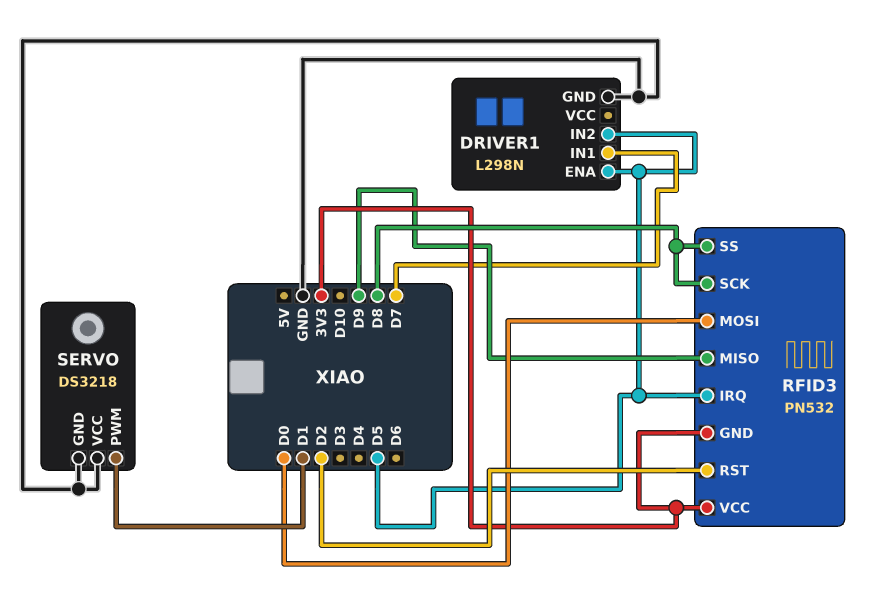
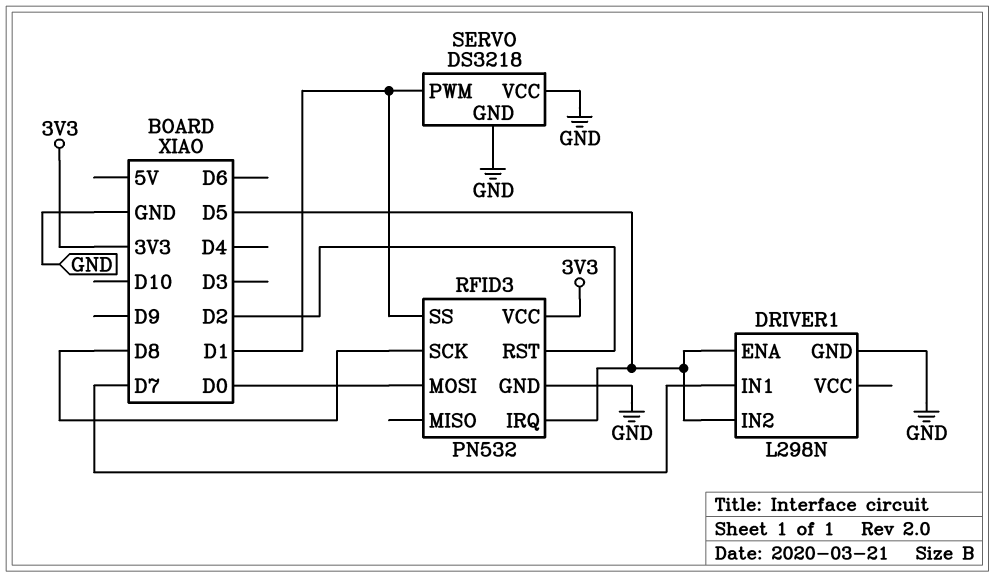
RFID3 pin GND: 3V3 -> GND
RFID3 pin MISO: D9 -> none
RFID3 pin SS: D8 -> D1

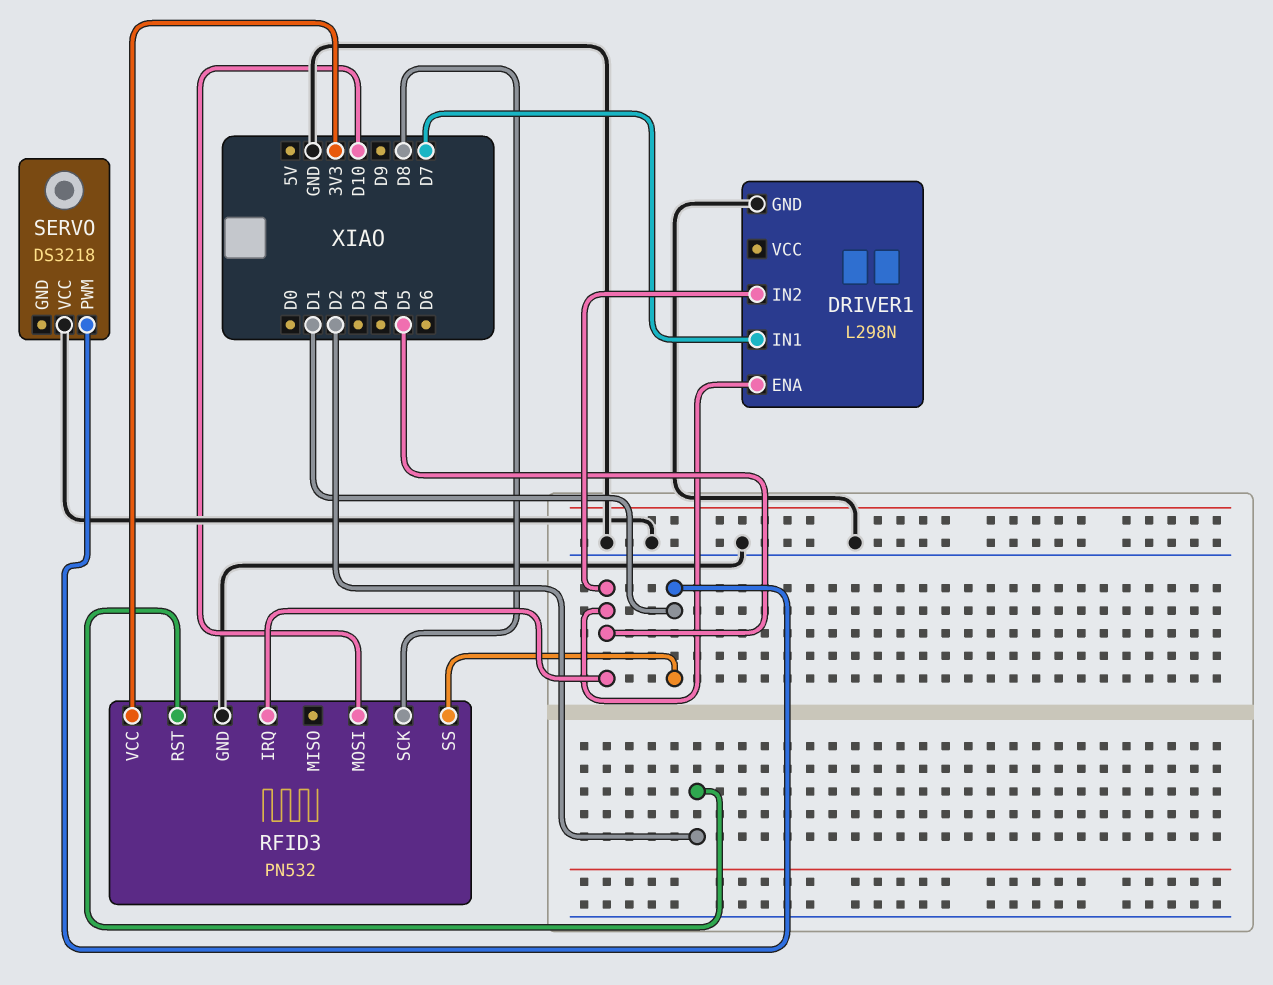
RFID3 pin MOSI: D0 -> D10
SERVO pin GND: GND -> none

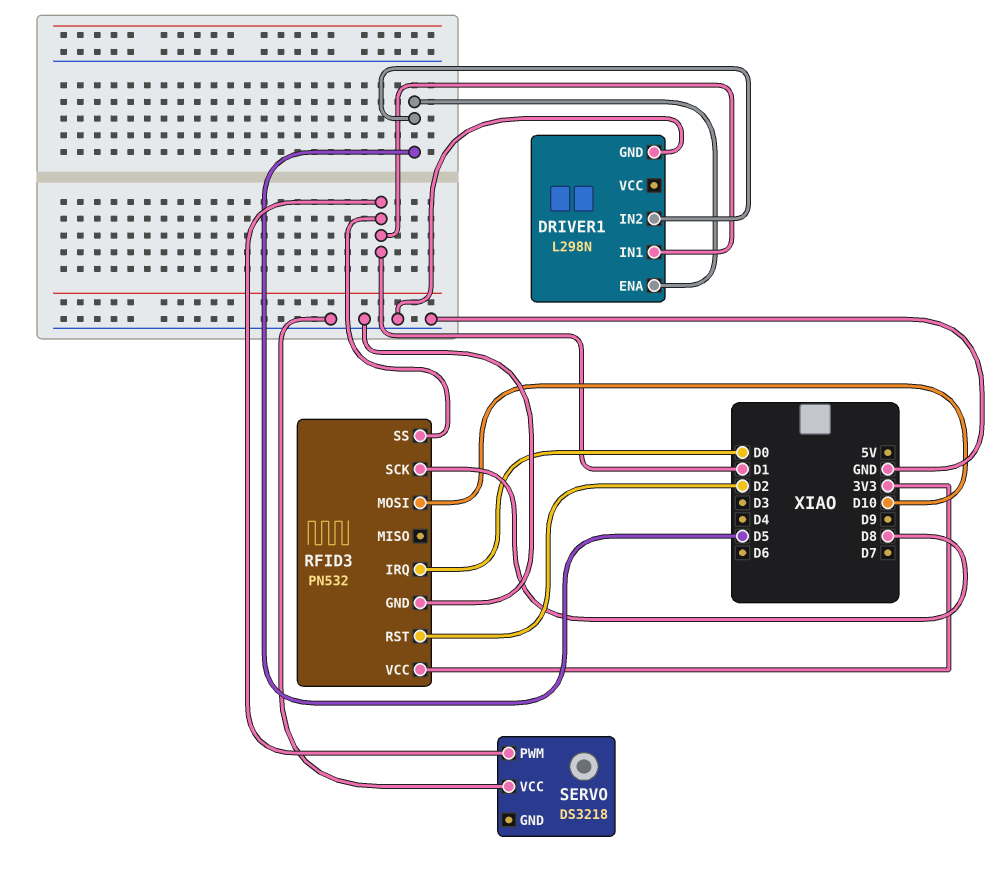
DRIVER1 pin IN1: D7 -> D1
RFID3 pin IRQ: D5 -> D0

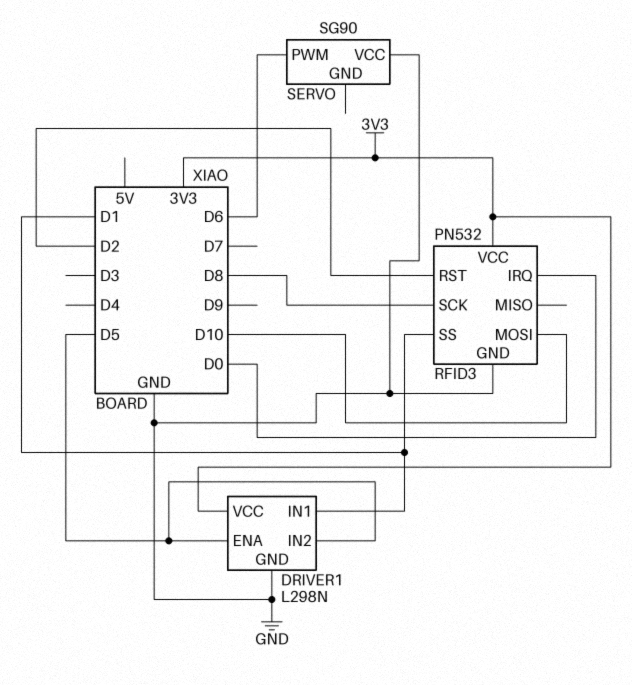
DRIVER1 pin VCC: none -> 3V3
SERVO: DS3218 -> SG90
SERVO pin PWM: D1 -> D6

